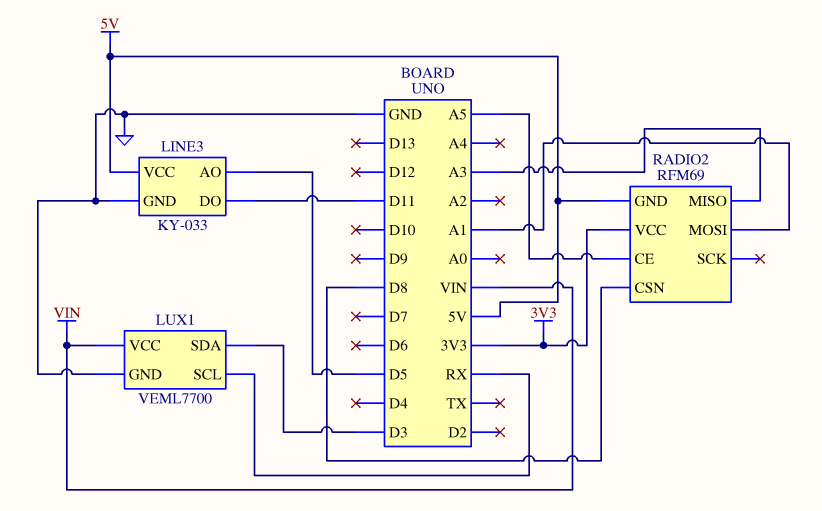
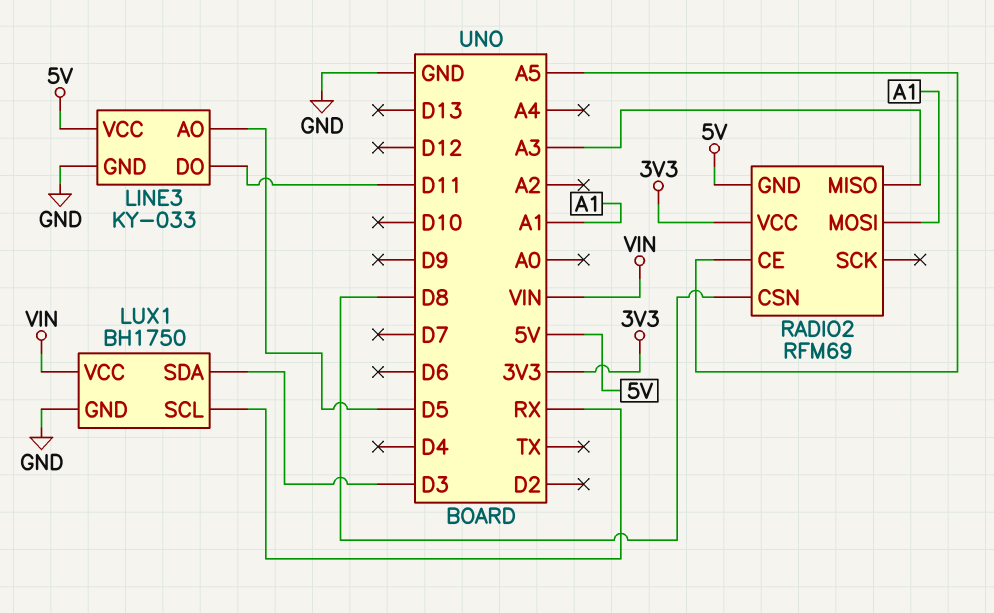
LUX1: VEML7700 -> BH1750

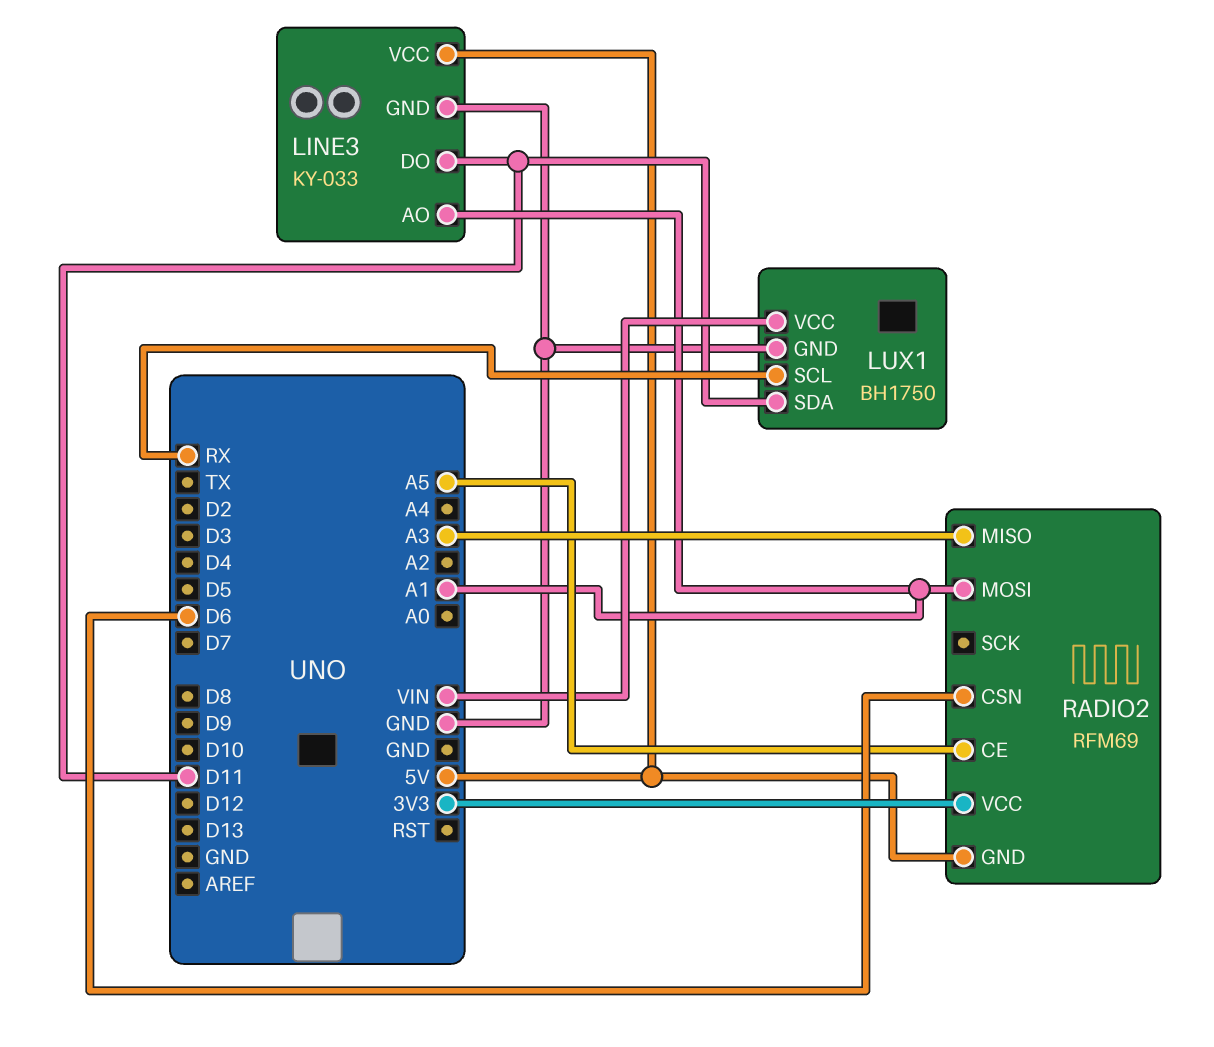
LINE3 pin AO: D5 -> A1
LUX1 pin SDA: D3 -> D11
RADIO2 pin CSN: D8 -> D6

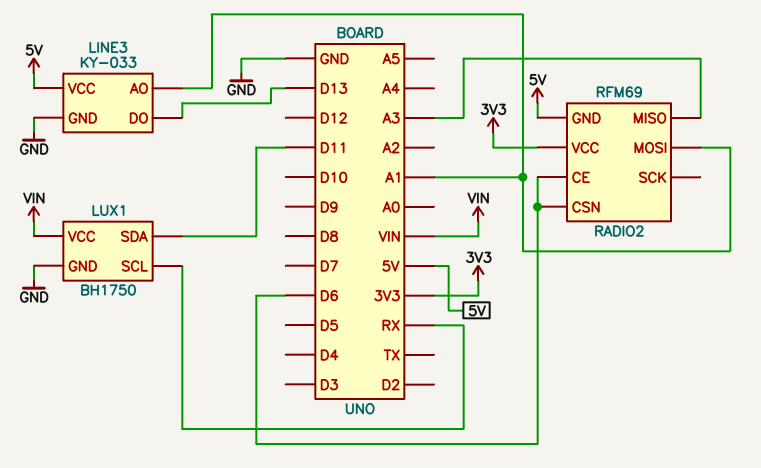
LINE3 pin DO: D11 -> D13
RADIO2 pin CE: A5 -> D6

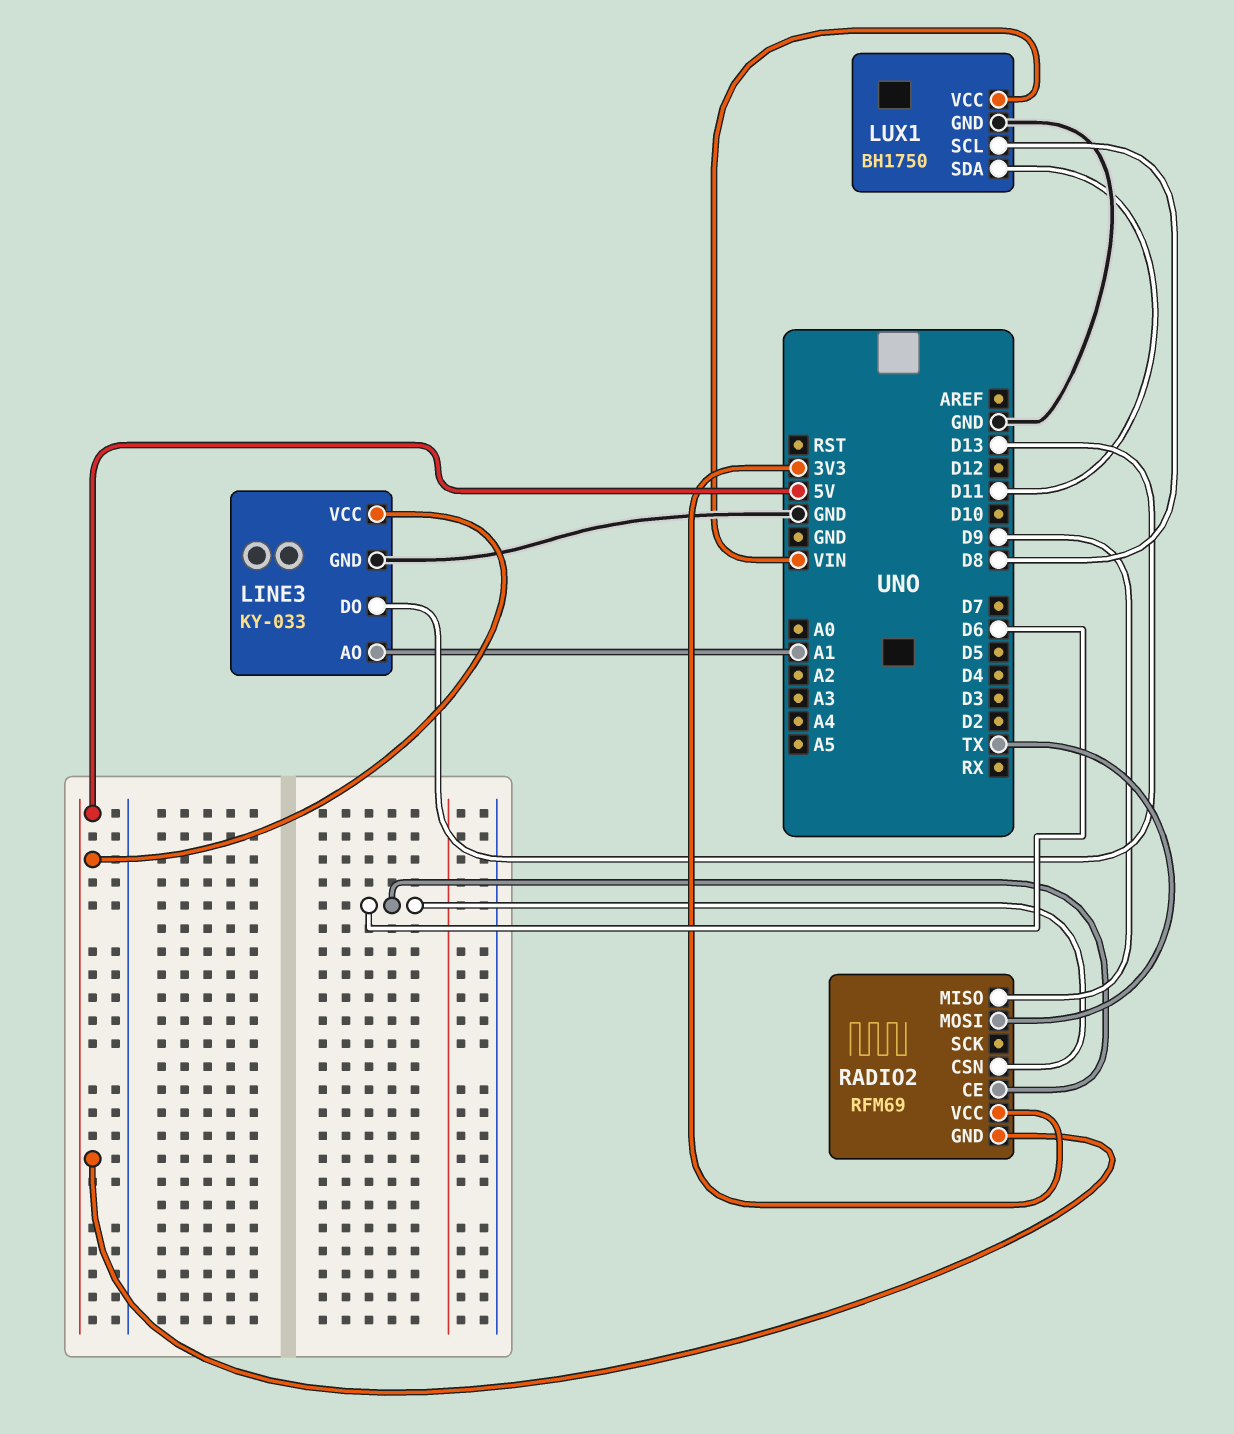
LUX1 pin SCL: RX -> D8
RADIO2 pin MISO: A3 -> D9
RADIO2 pin MOSI: A1 -> TX

